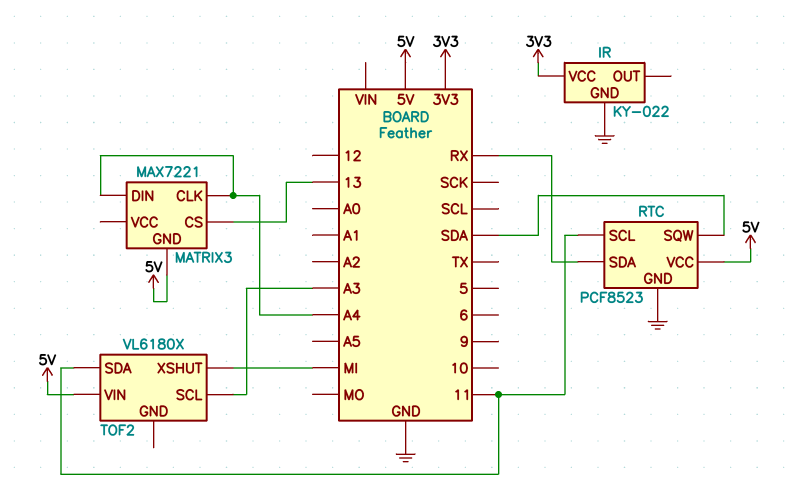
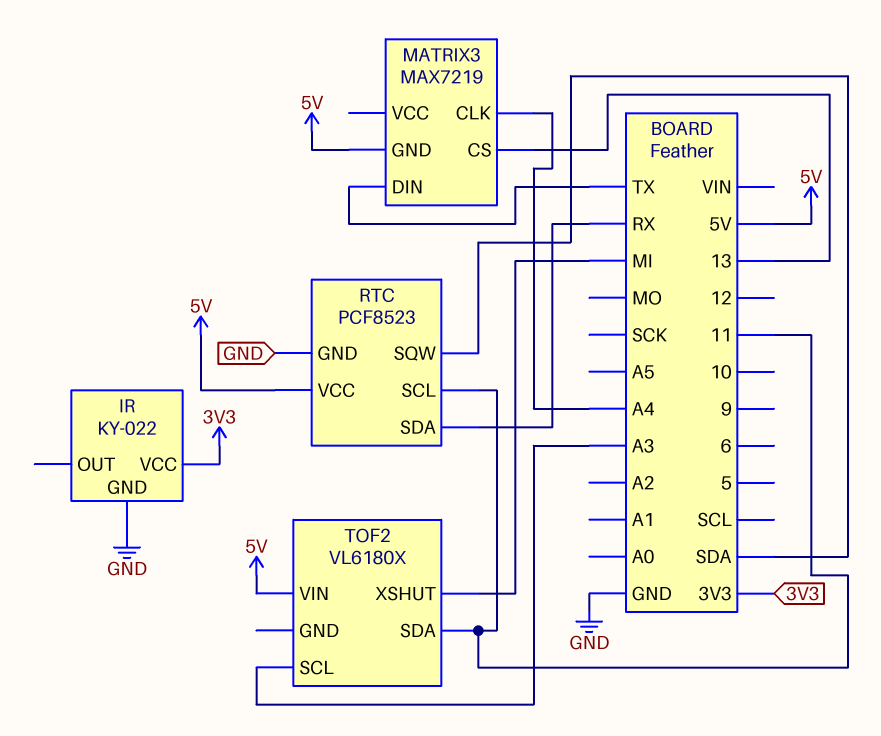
MATRIX3: MAX7221 -> MAX7219
MATRIX3 pin DIN: A4 -> TX

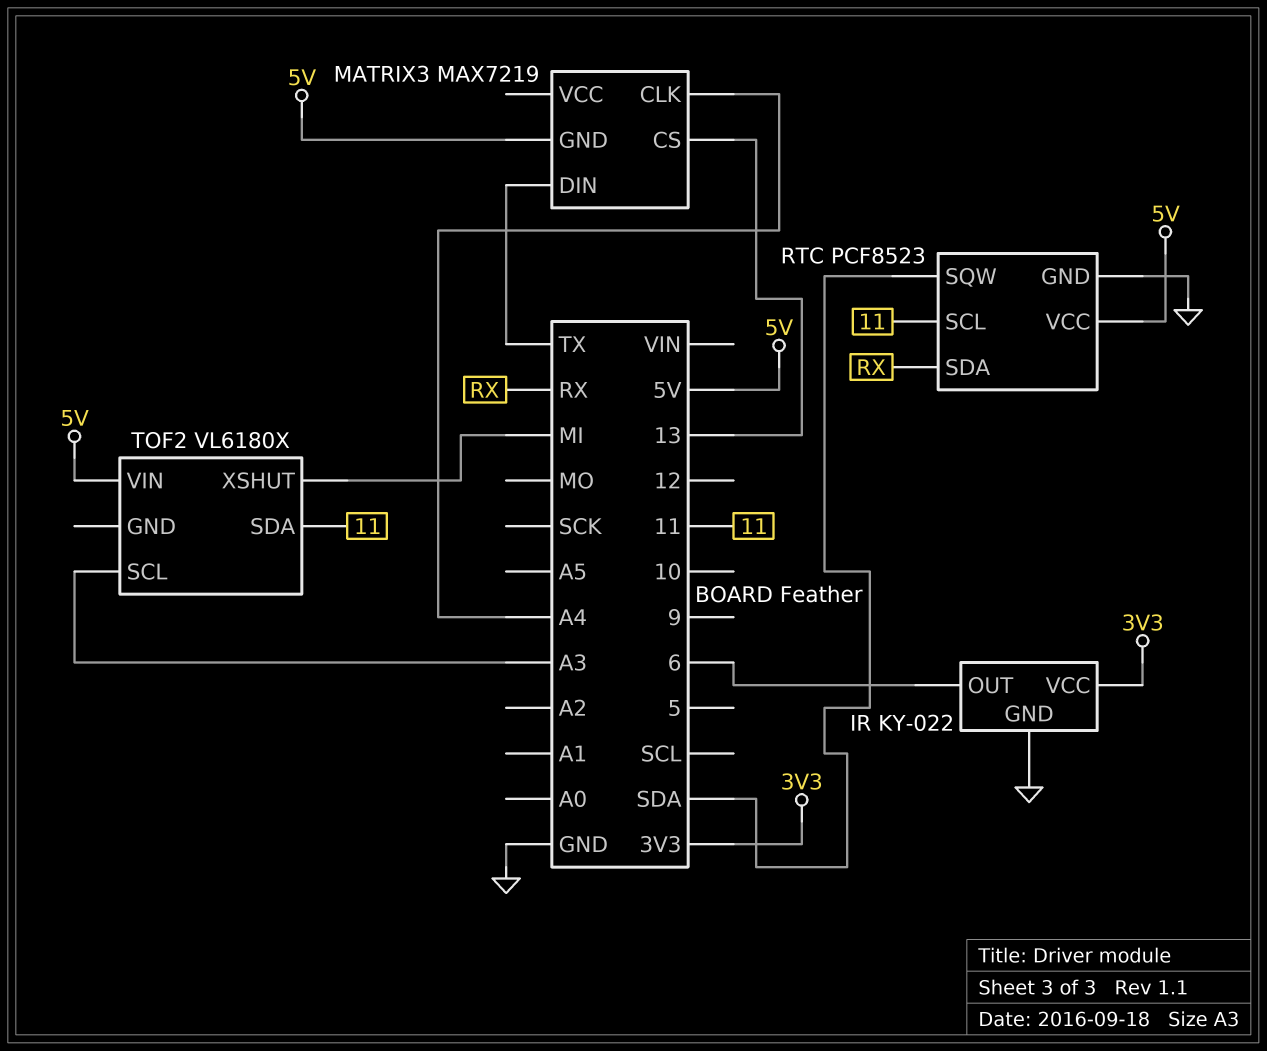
IR pin OUT: none -> 6

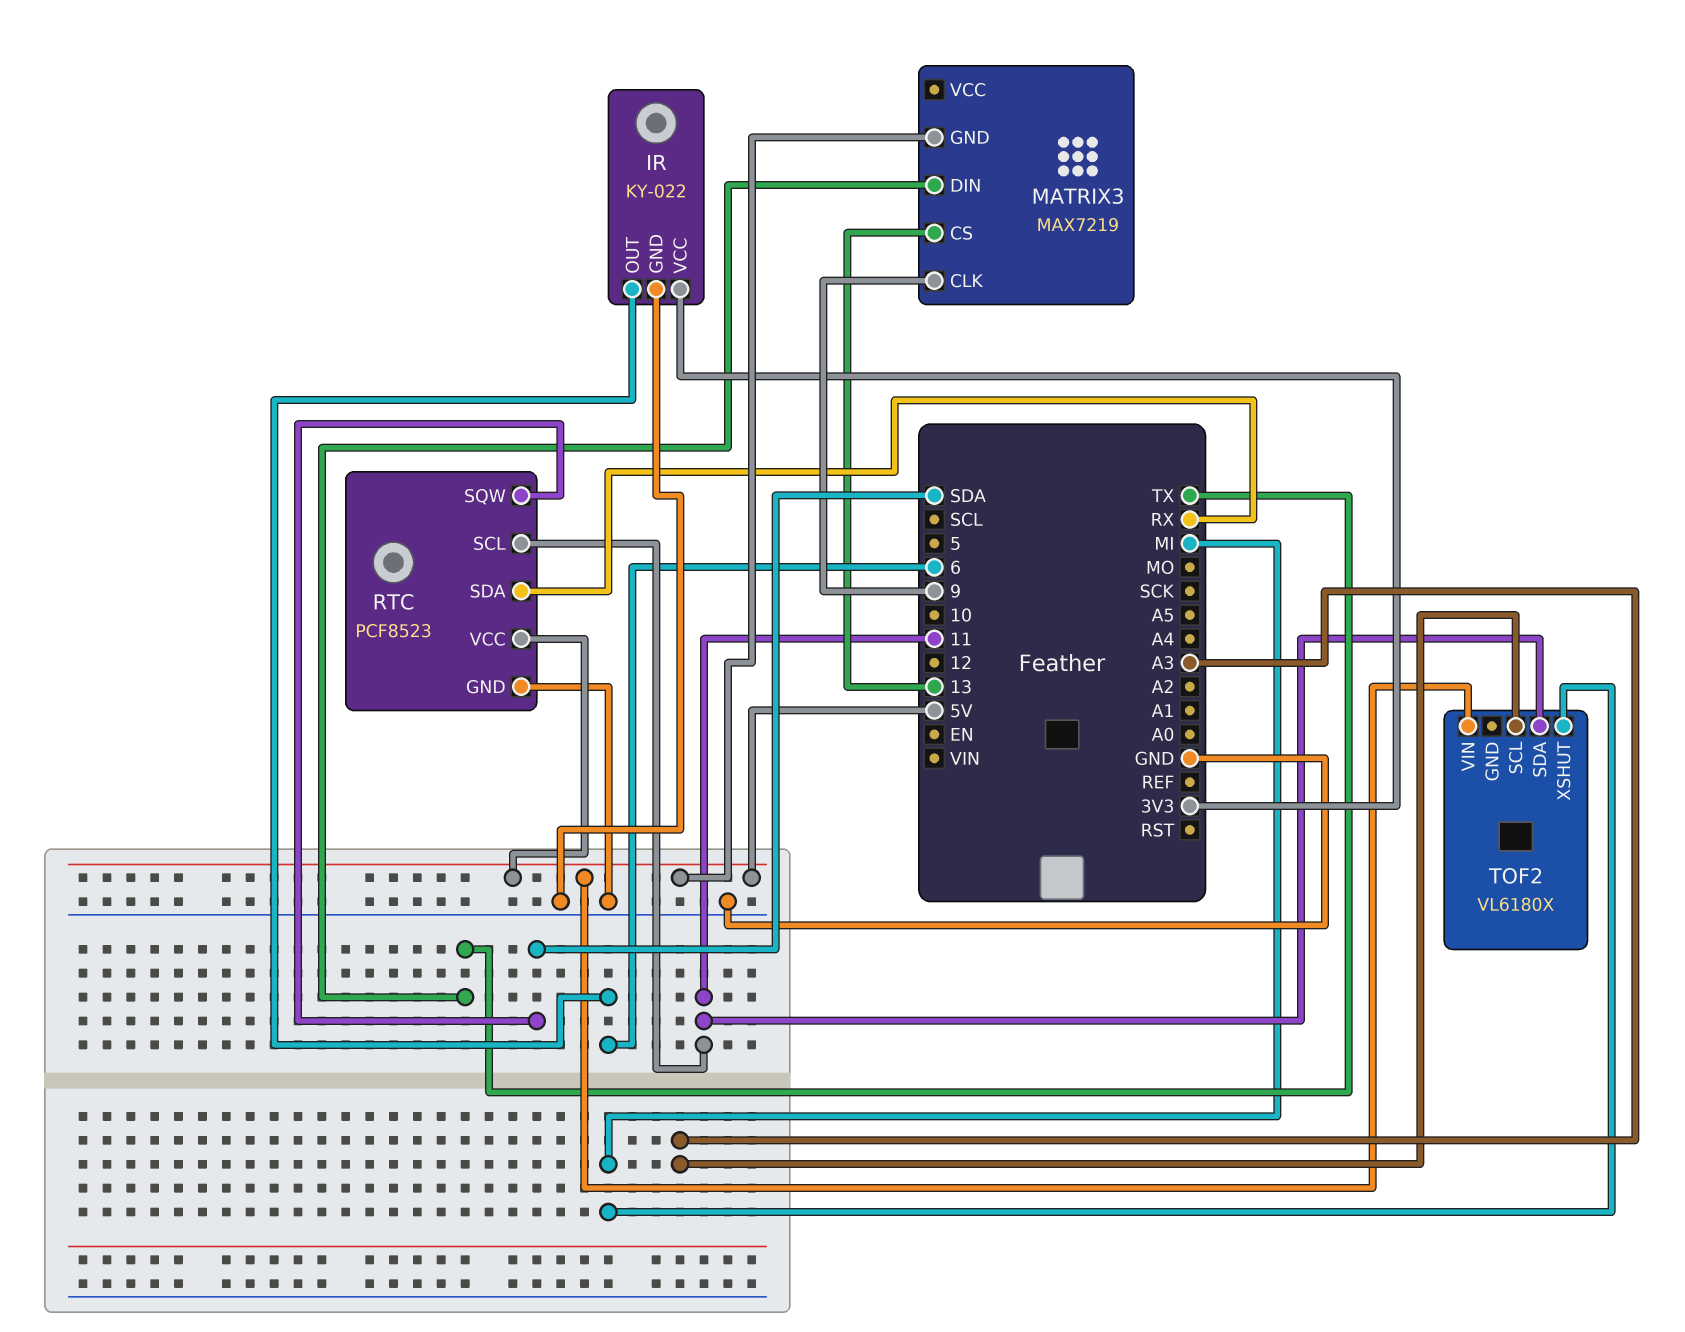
MATRIX3 pin CLK: A4 -> 9

